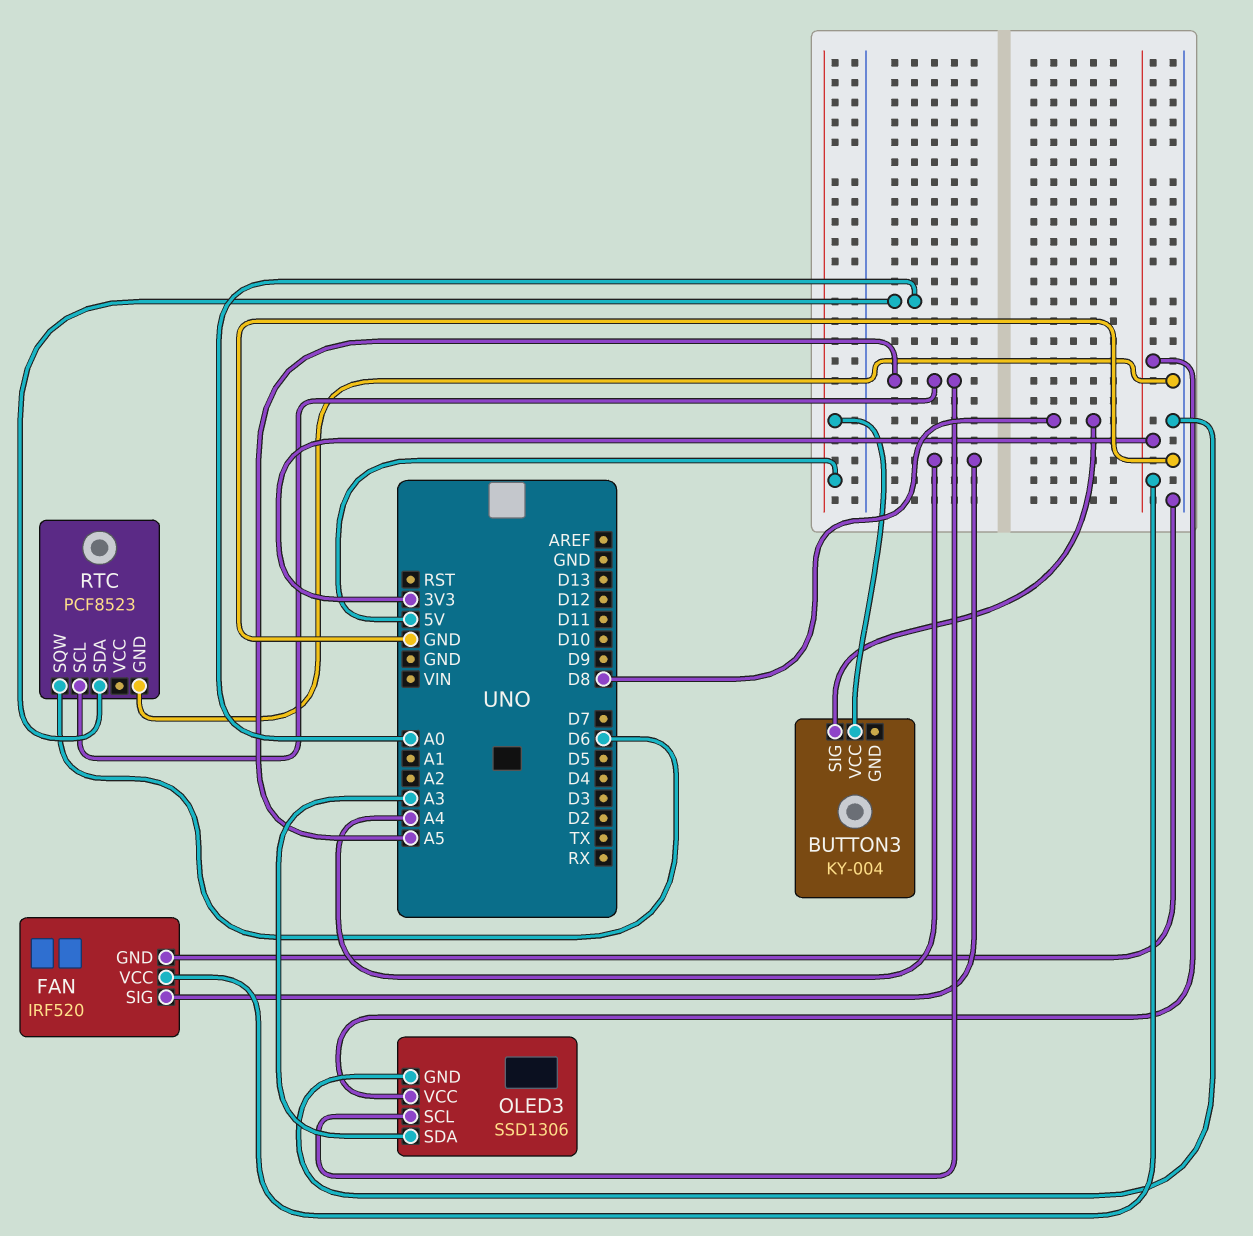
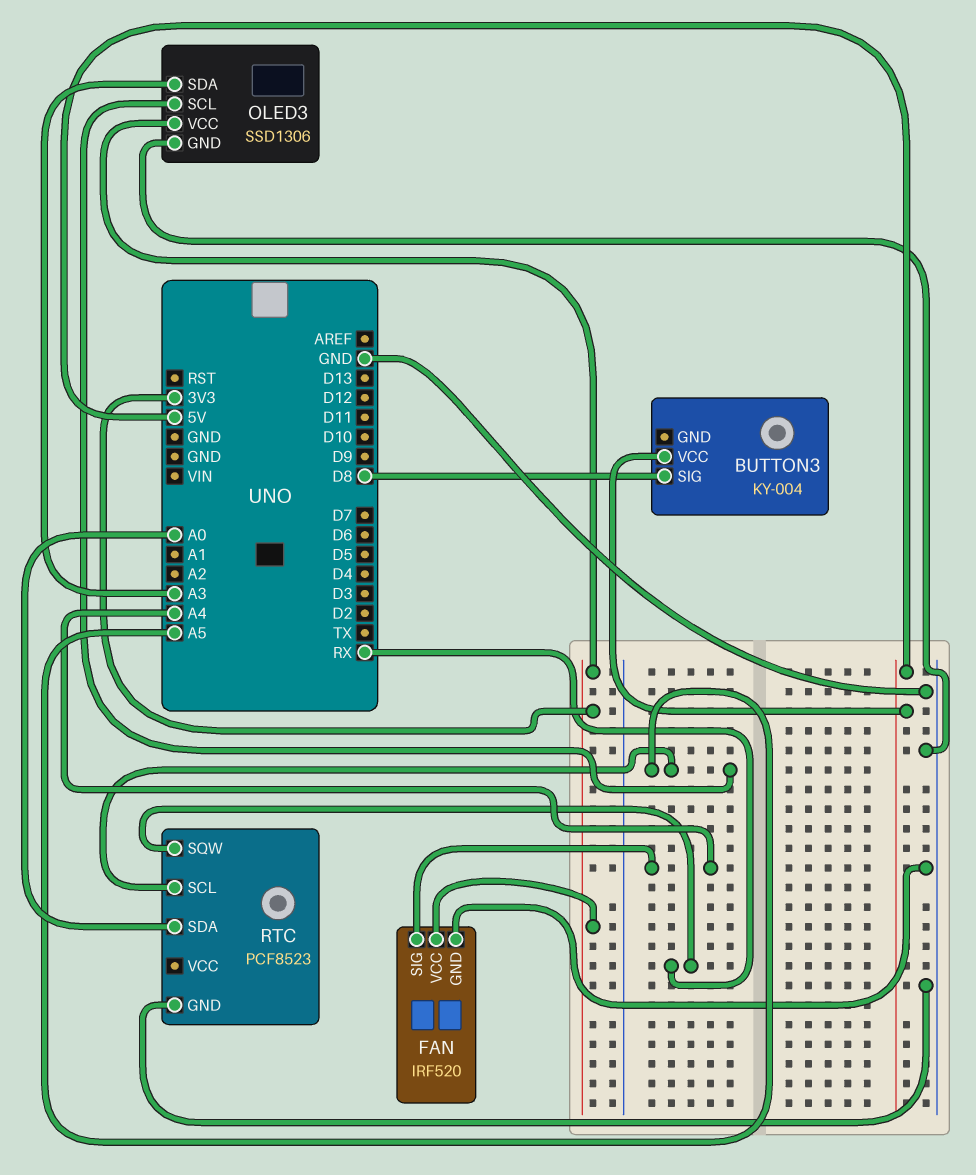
RTC pin SQW: D6 -> RX

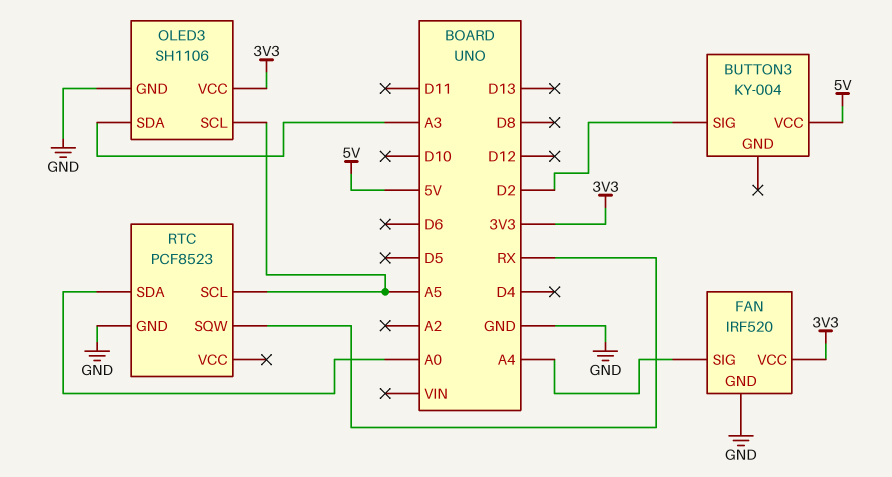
BUTTON3 pin SIG: D8 -> D2
OLED3: SSD1306 -> SH1106

